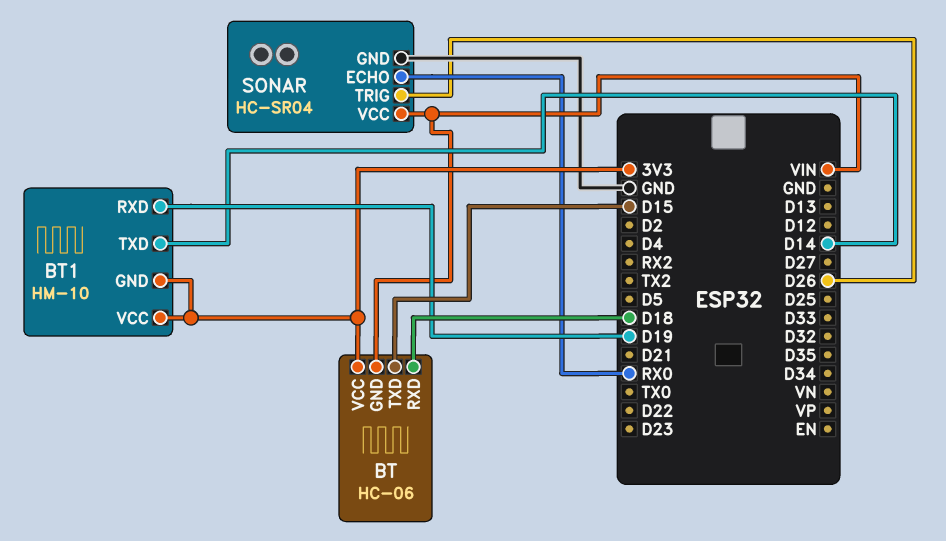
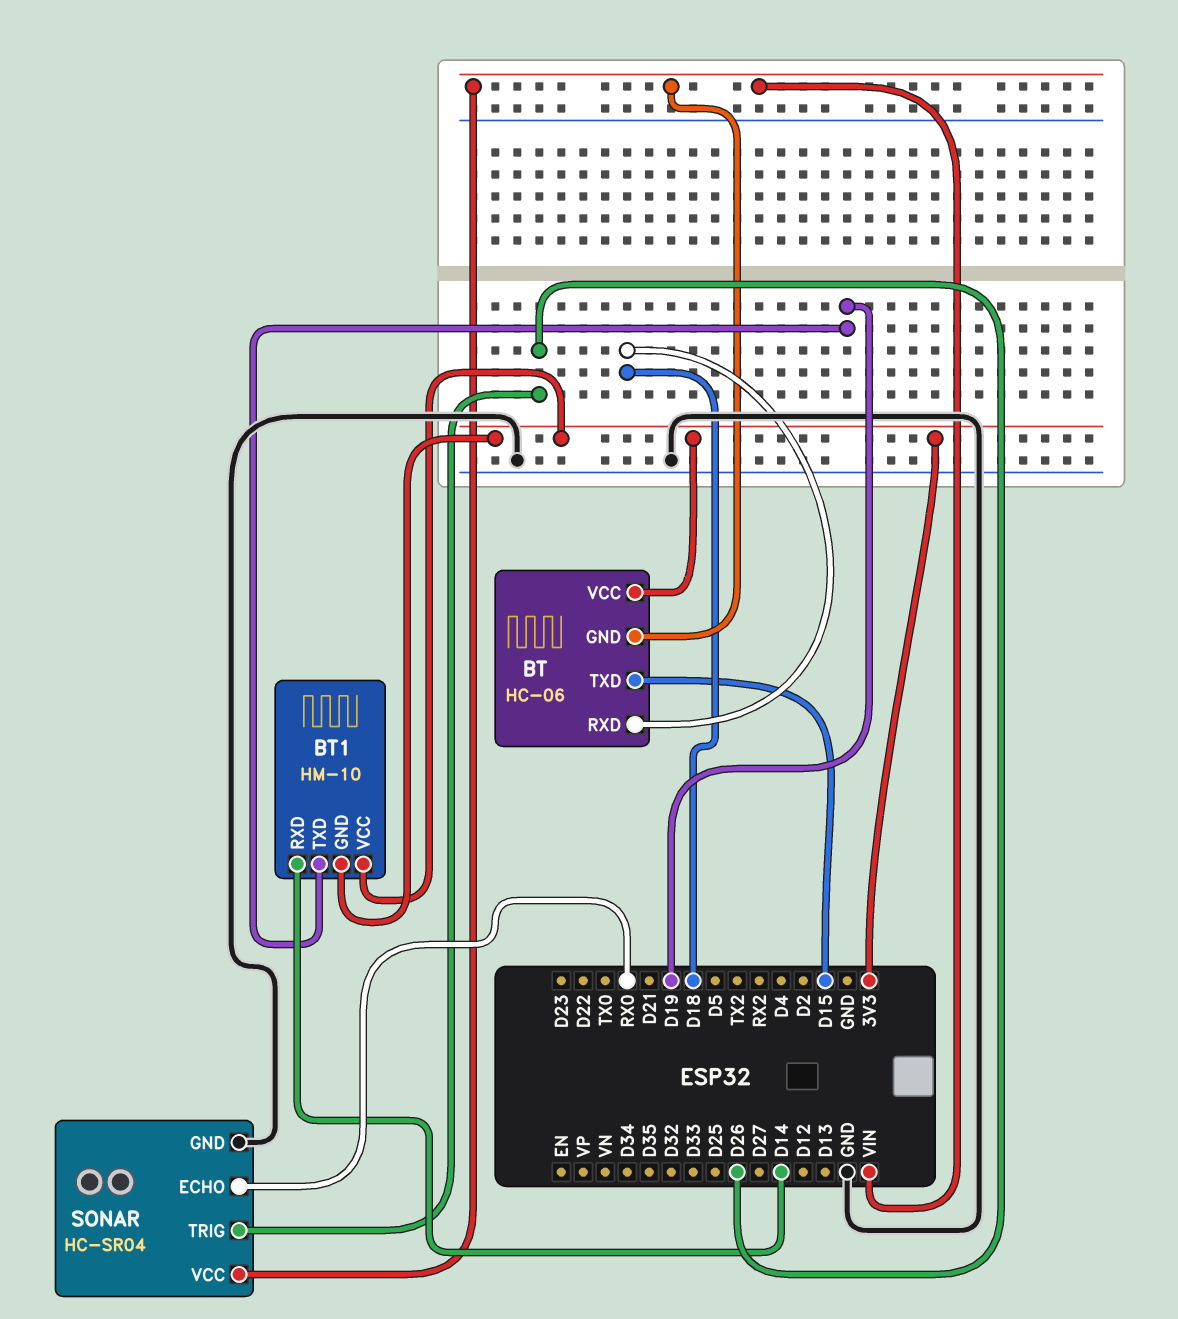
BT1 pin RXD: D19 -> D14
BT1 pin TXD: D14 -> D19

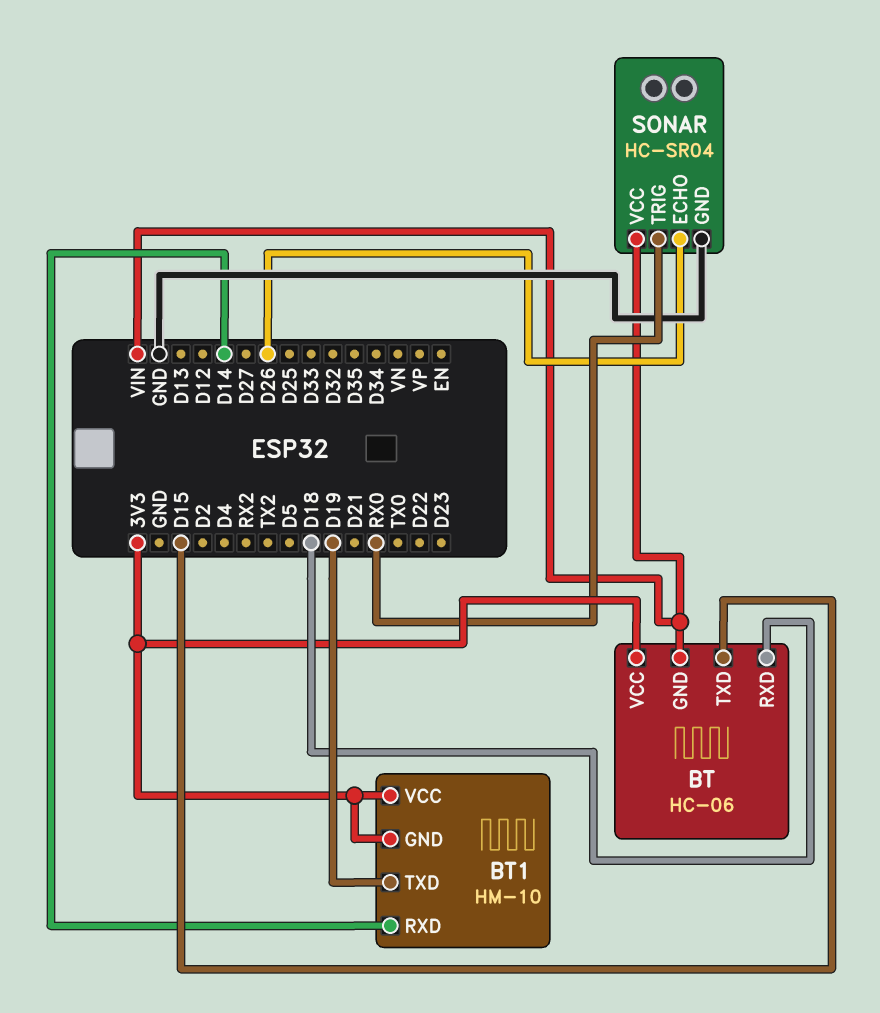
SONAR pin ECHO: RX0 -> D26
SONAR pin TRIG: D26 -> RX0

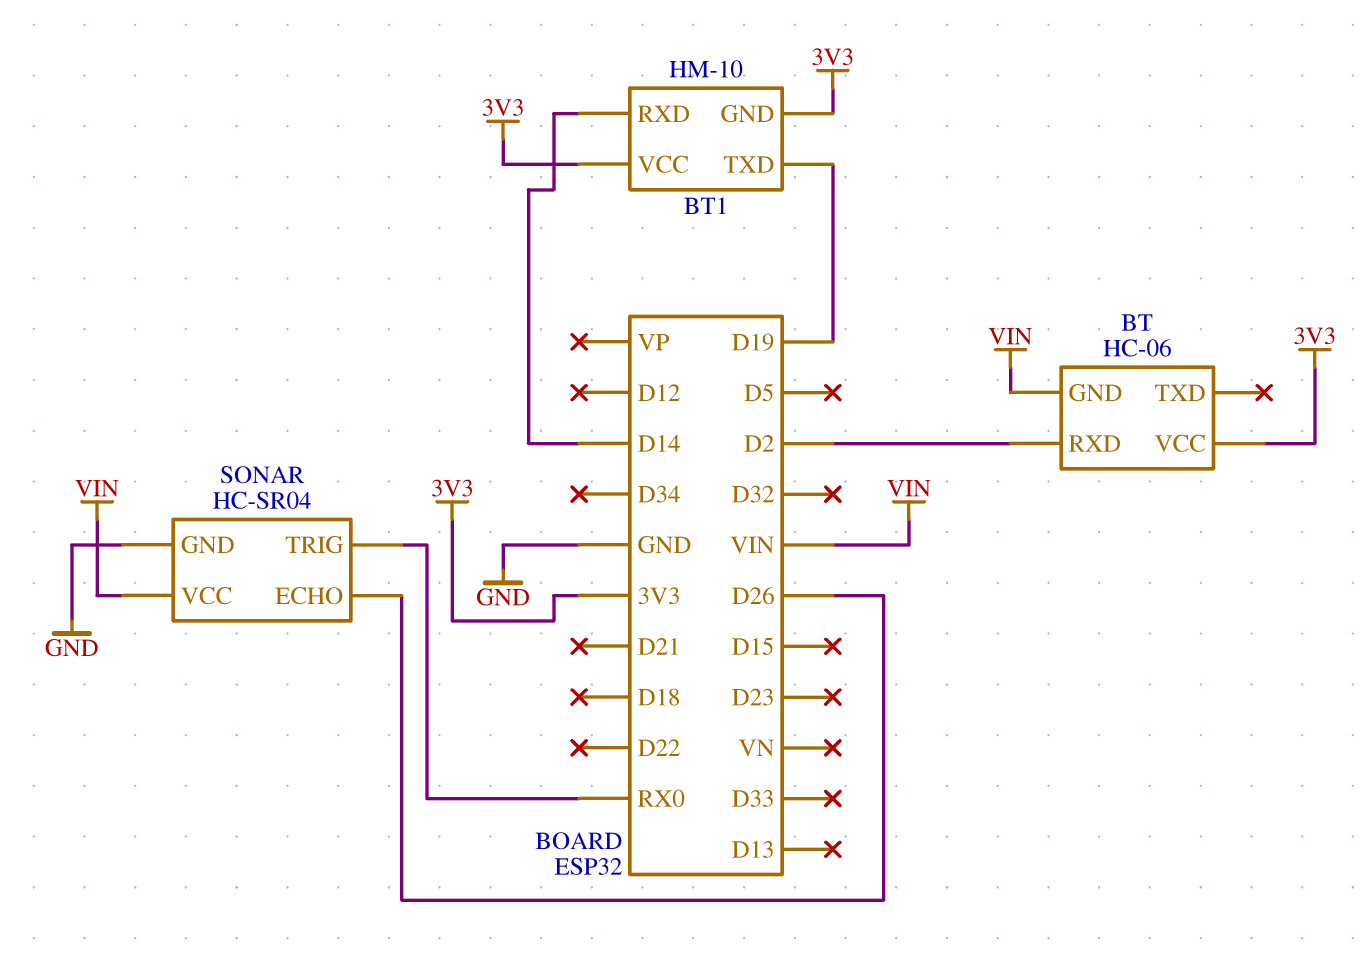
BT pin RXD: D18 -> D2
BT pin TXD: D15 -> none

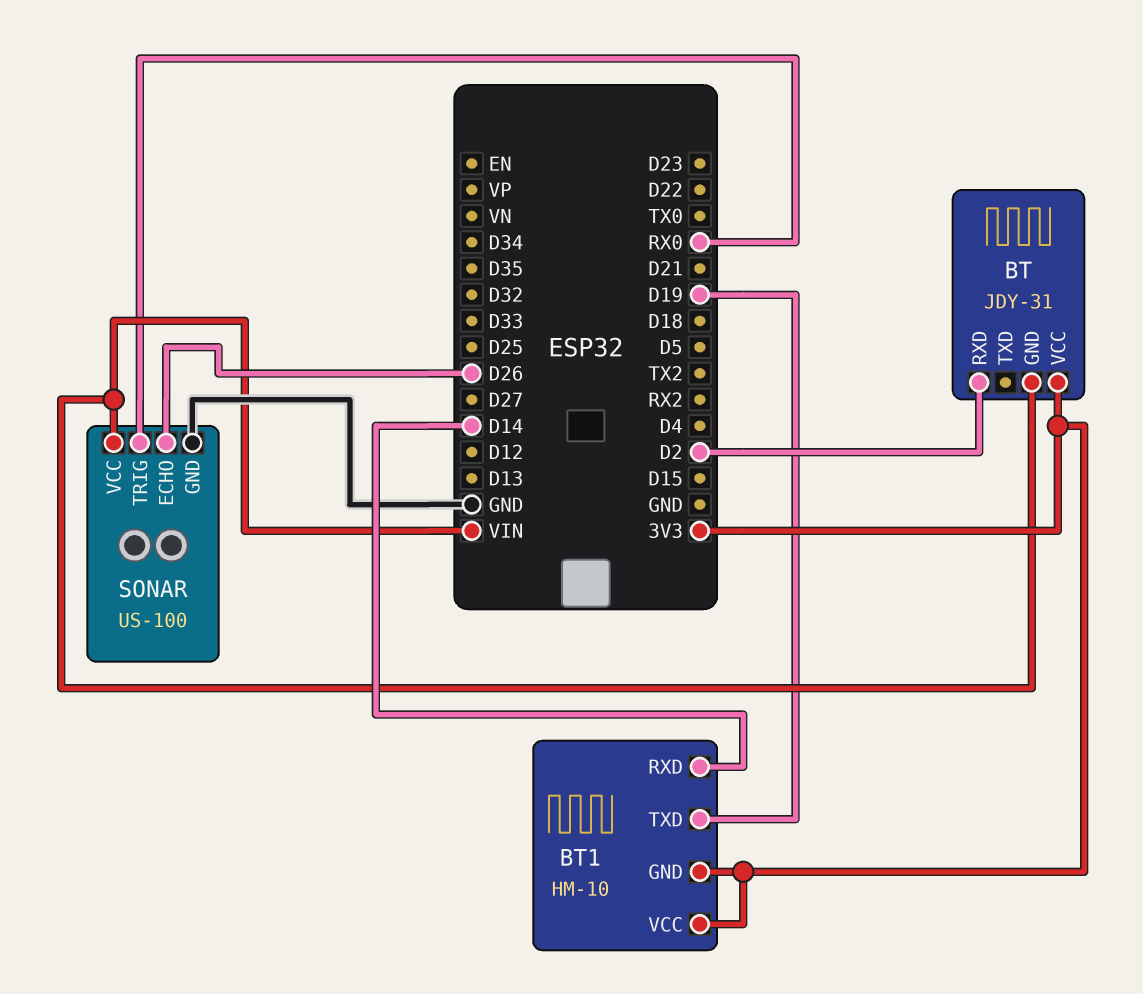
BT: HC-06 -> JDY-31
SONAR: HC-SR04 -> US-100

